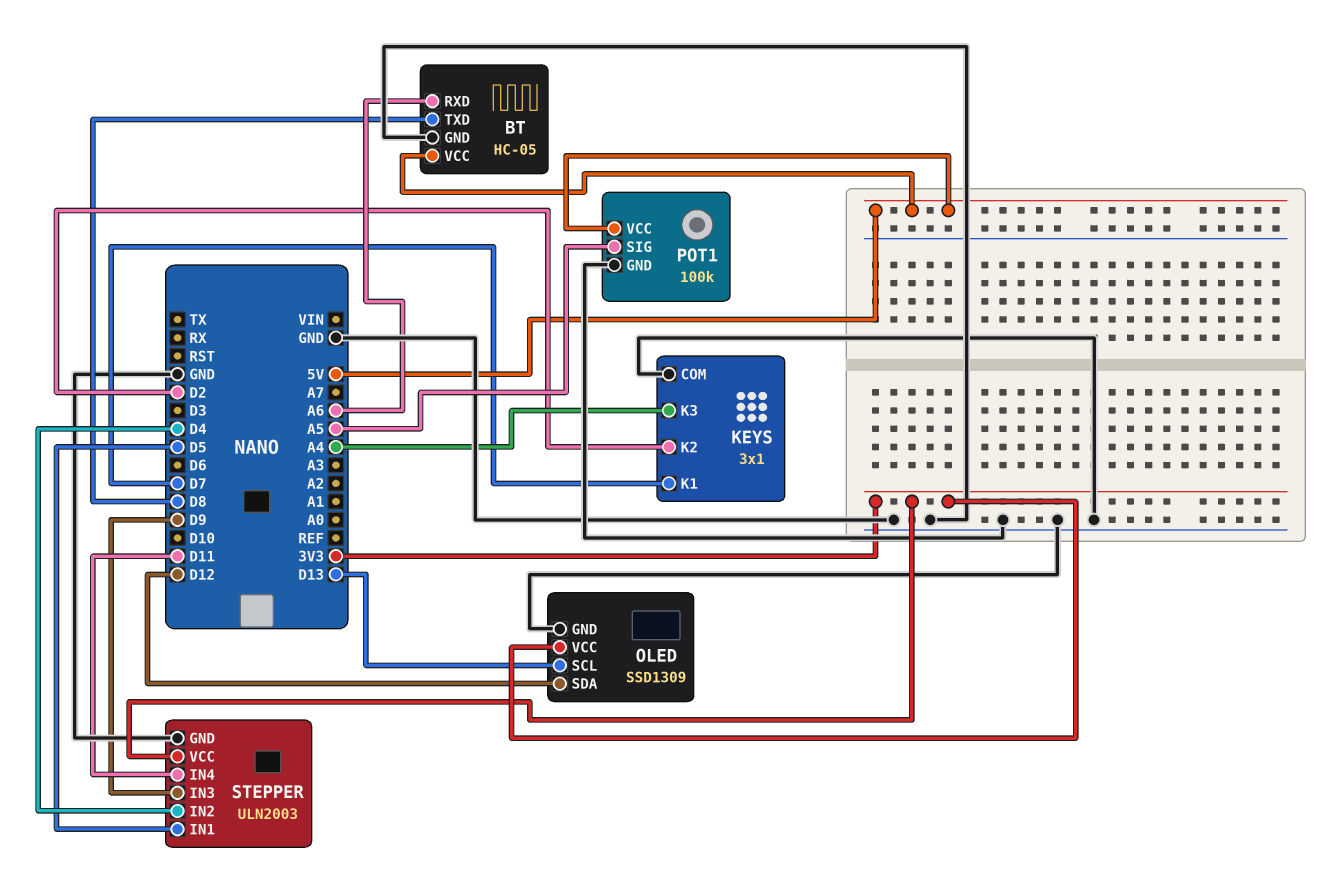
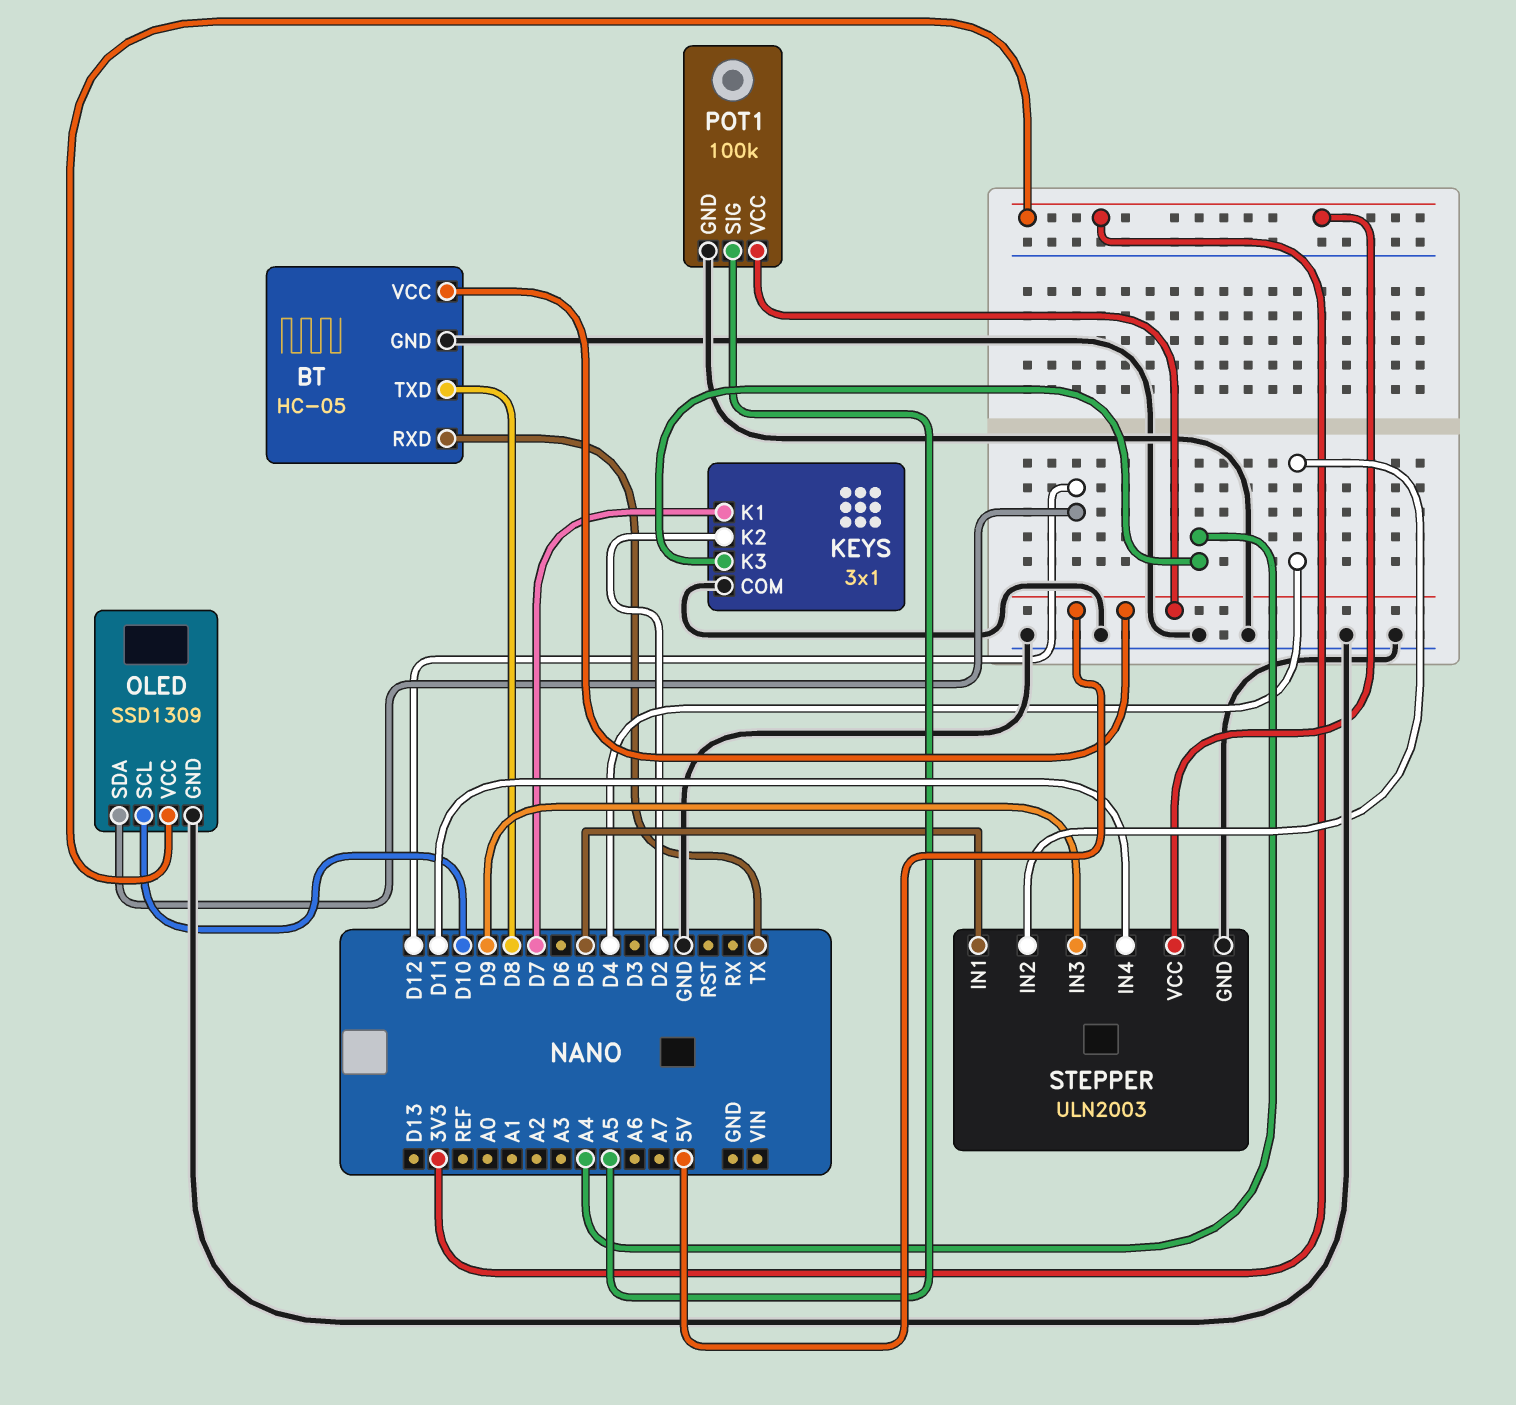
BT pin RXD: A6 -> TX
OLED pin SCL: D13 -> D10

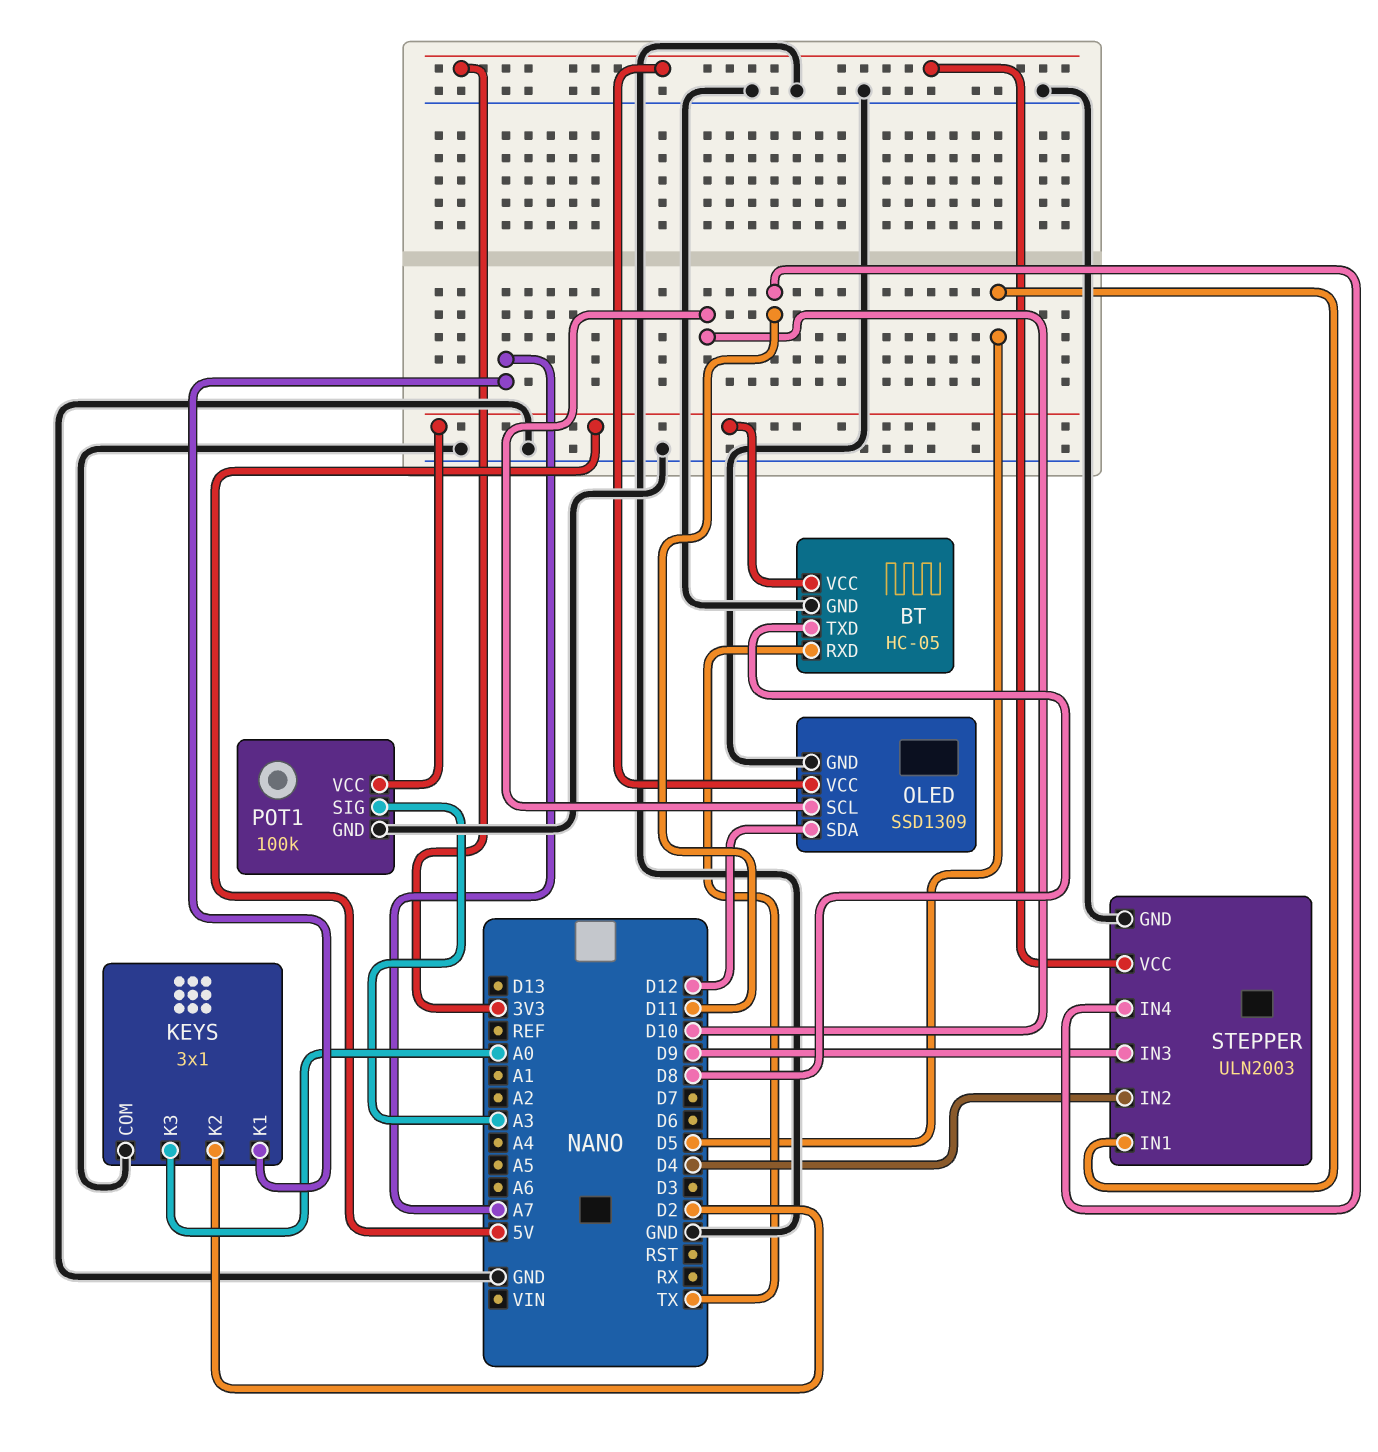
KEYS pin K1: D7 -> A7
KEYS pin K3: A4 -> A0
POT1 pin SIG: A5 -> A3

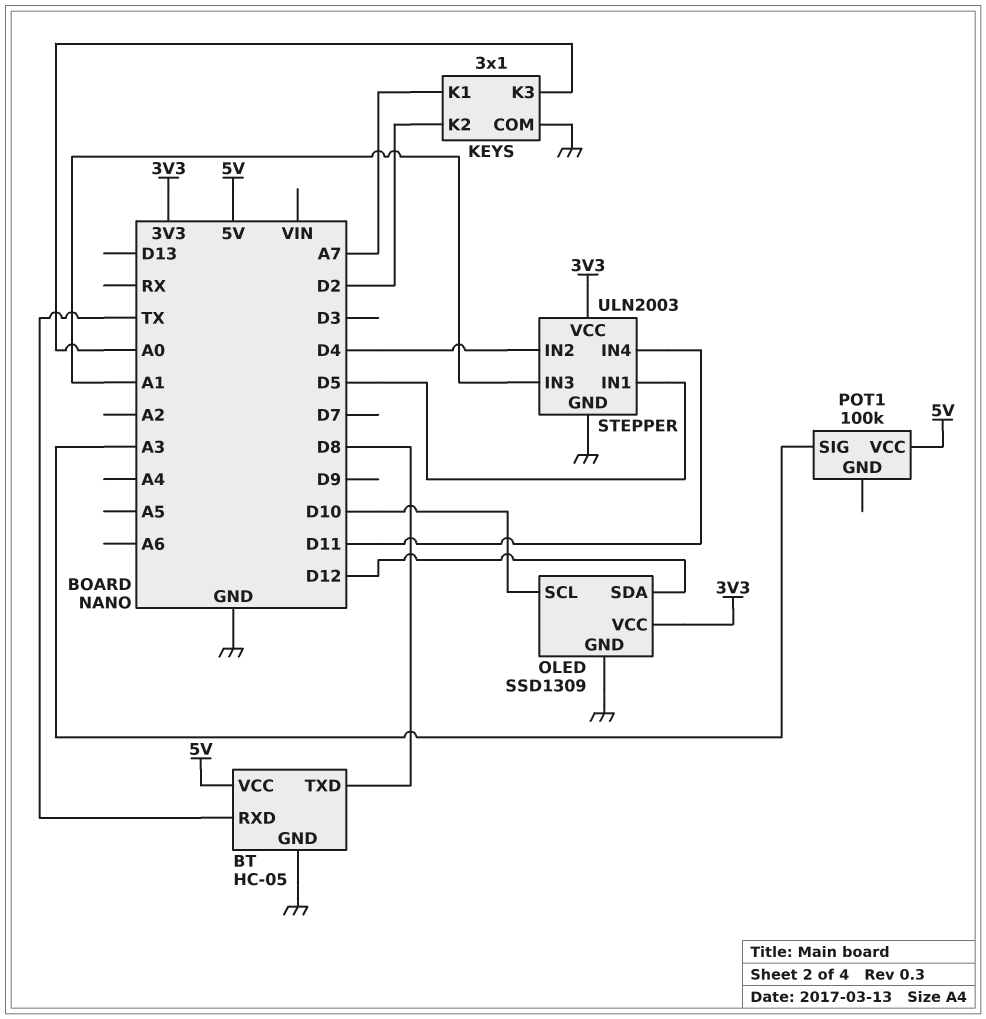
POT1 pin GND: GND -> none
STEPPER pin IN3: D9 -> A1

